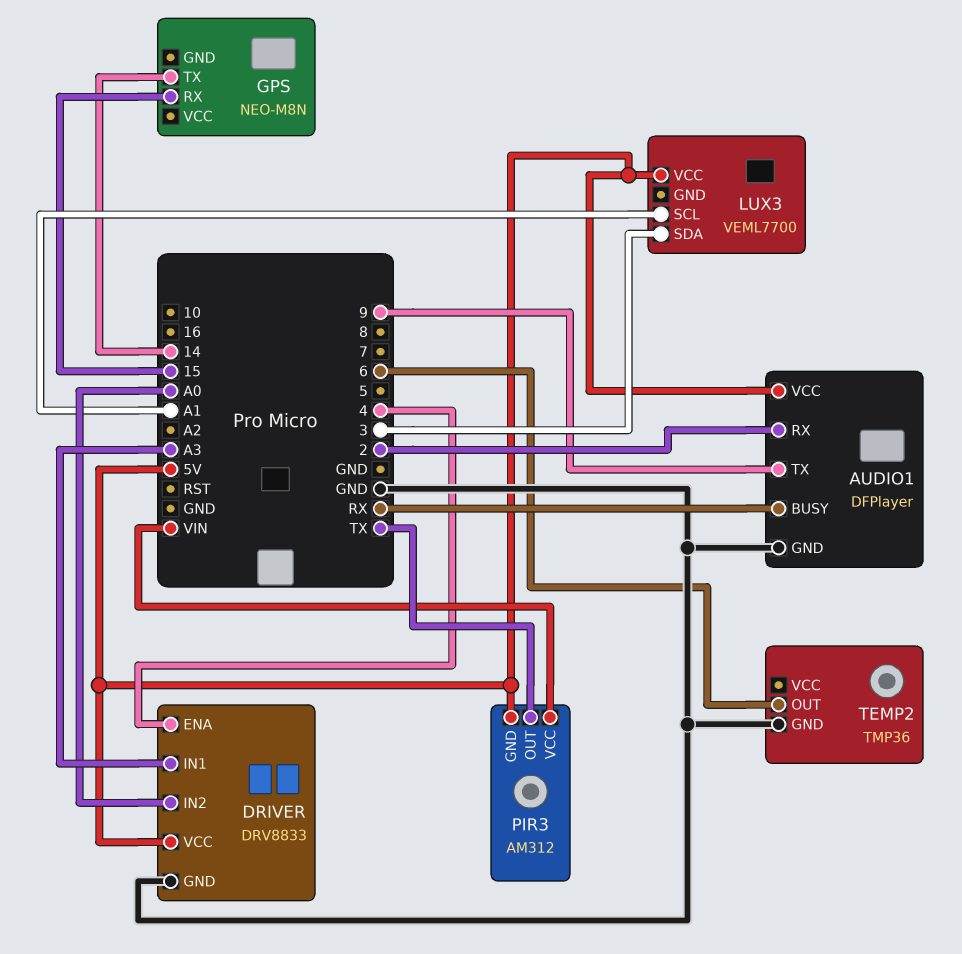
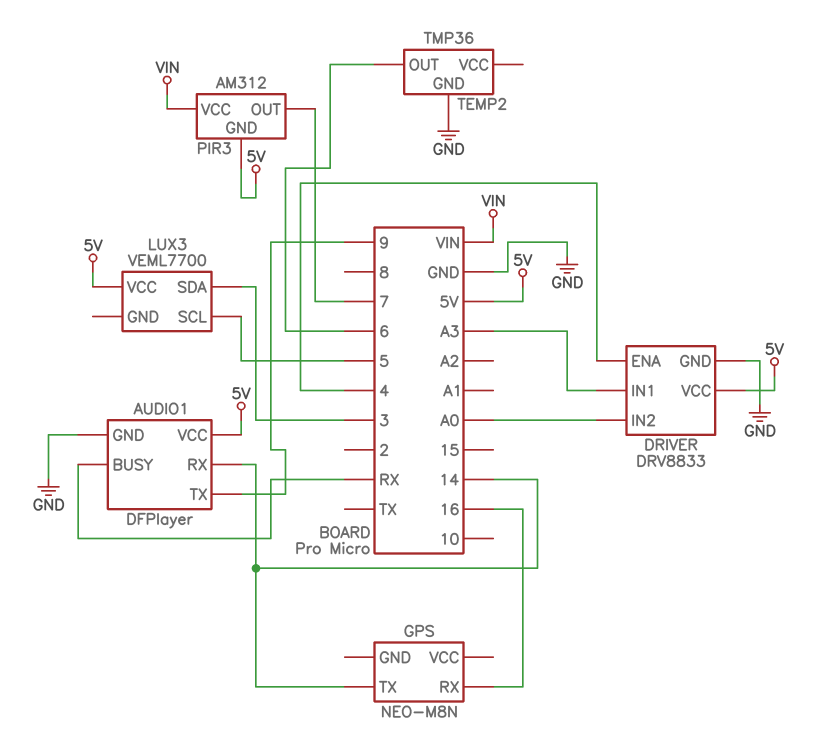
AUDIO1 pin RX: 2 -> 14
GPS pin RX: 15 -> 16
LUX3 pin SCL: A1 -> 5
PIR3 pin OUT: TX -> 7

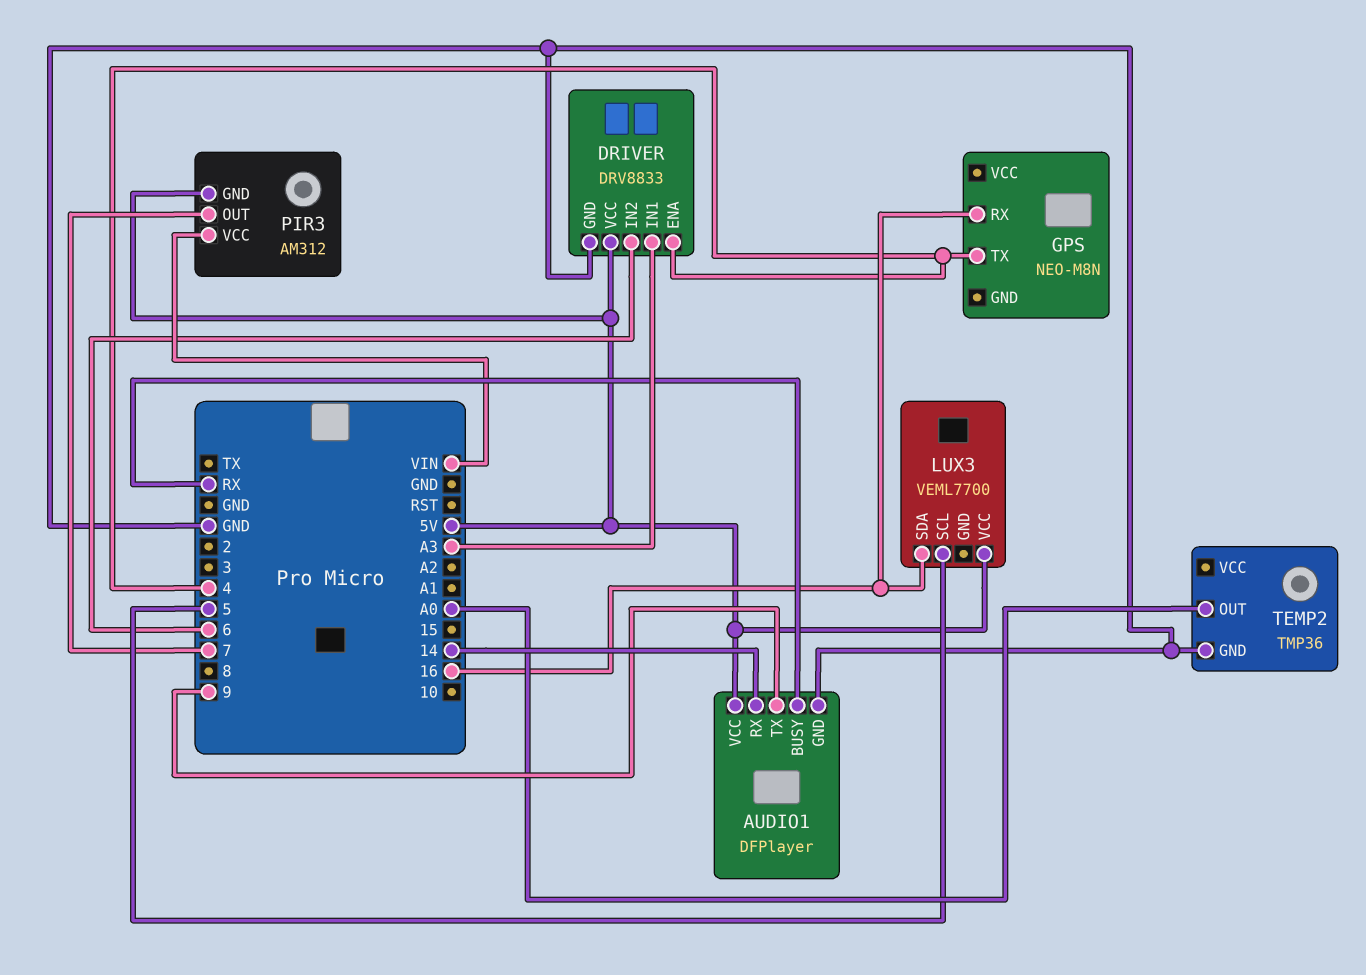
DRIVER pin IN2: A0 -> 6
GPS pin TX: 14 -> 4
LUX3 pin SDA: 3 -> 16
TEMP2 pin OUT: 6 -> A0

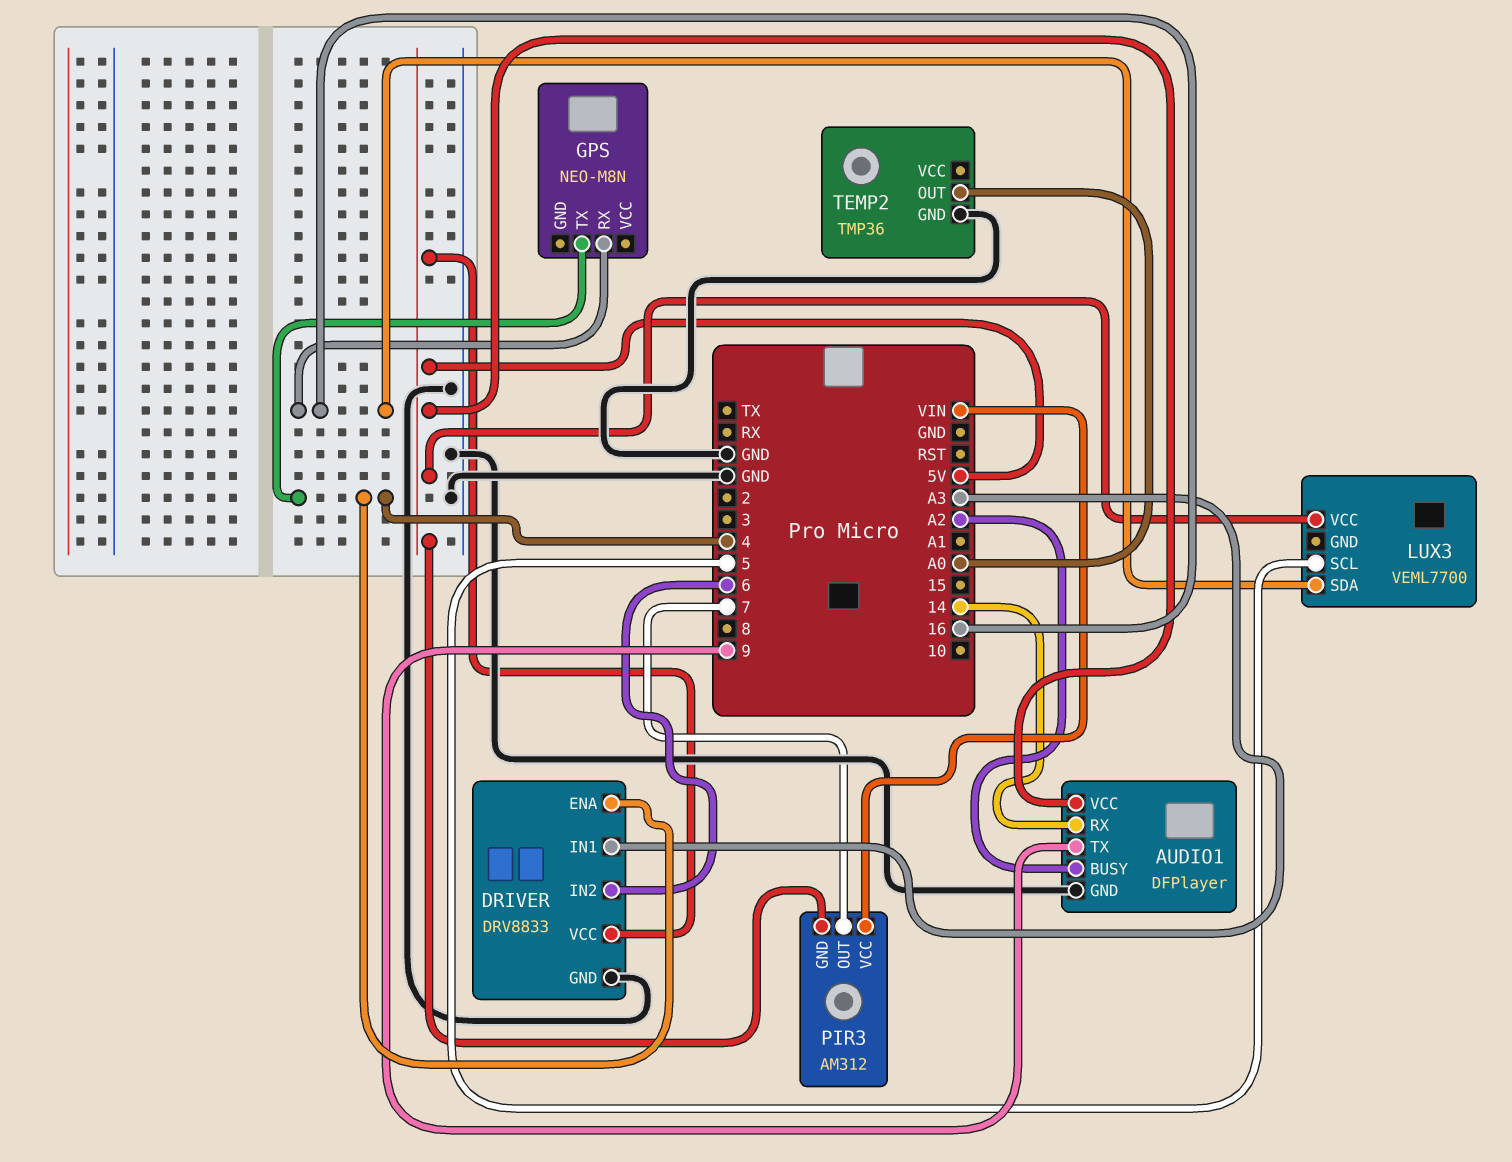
AUDIO1 pin BUSY: RX -> A2

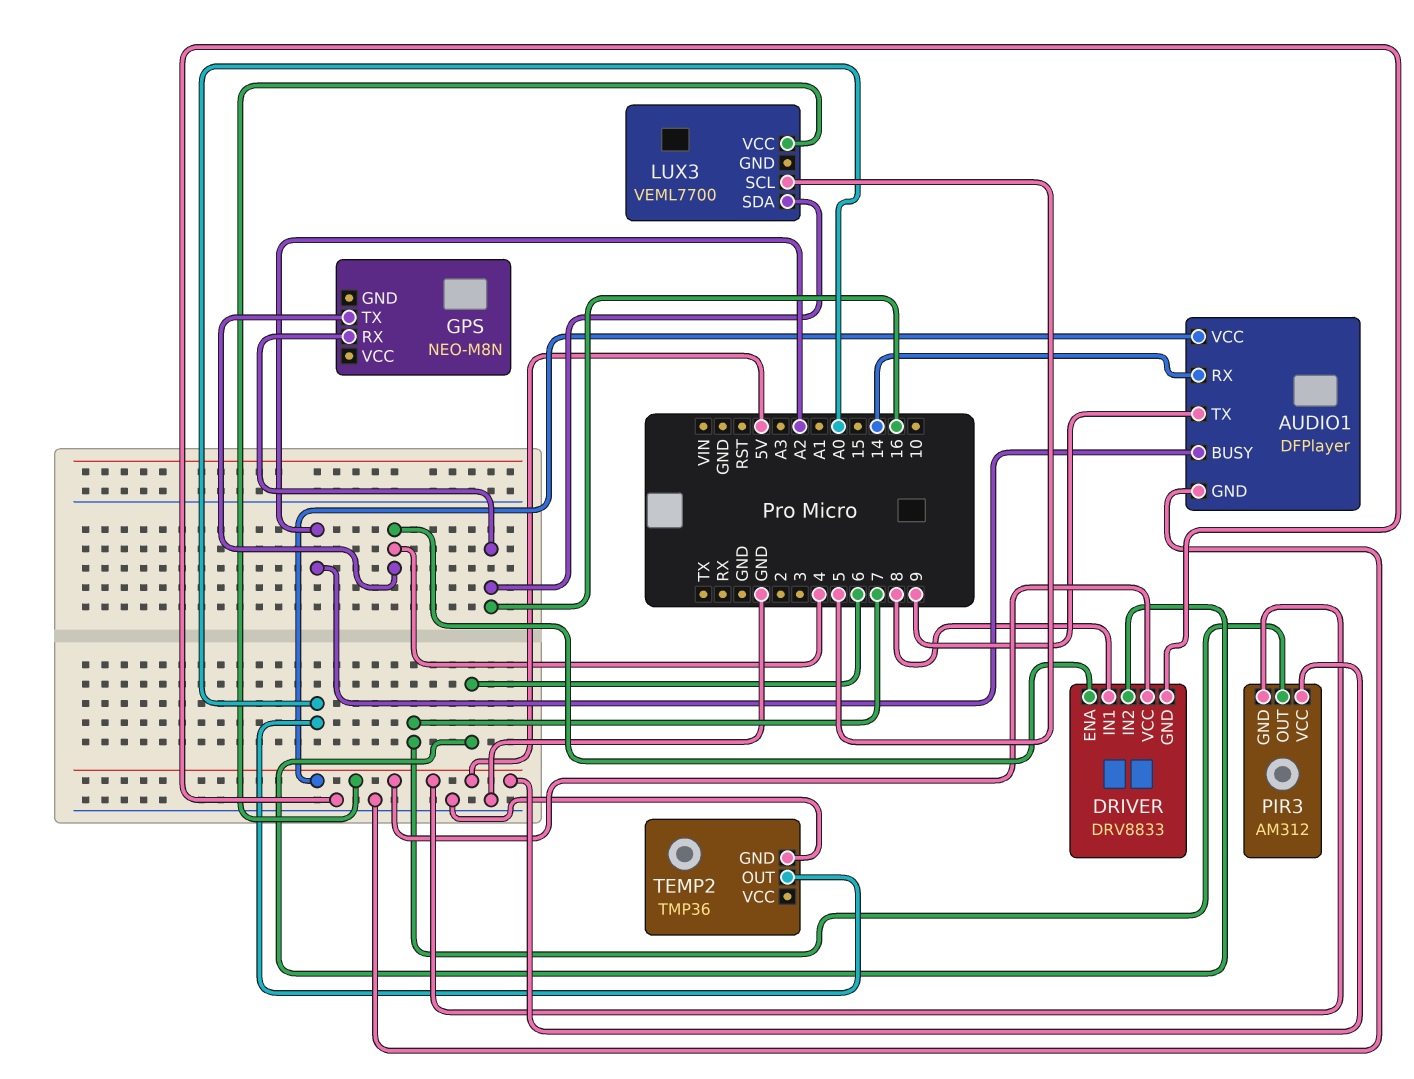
DRIVER pin IN1: A3 -> 8
PIR3 pin VCC: VIN -> 5V

